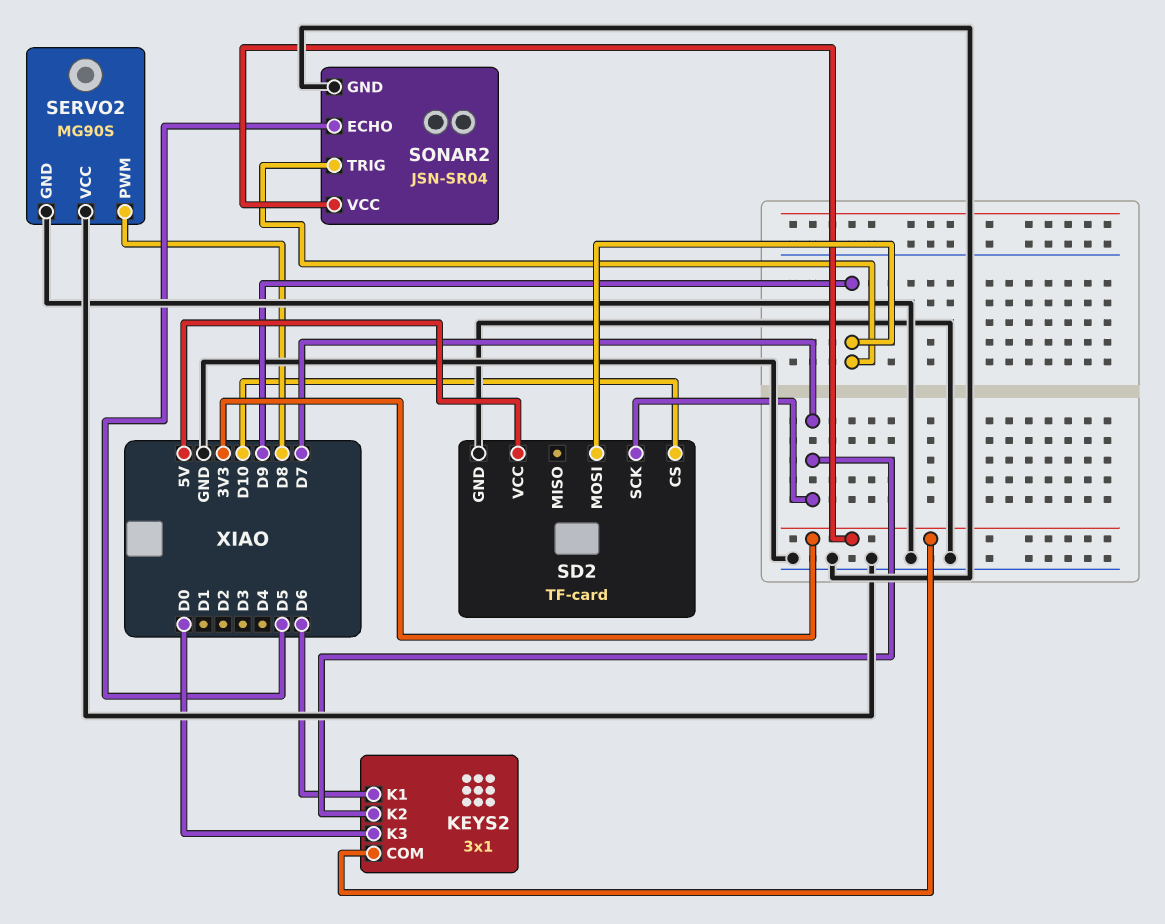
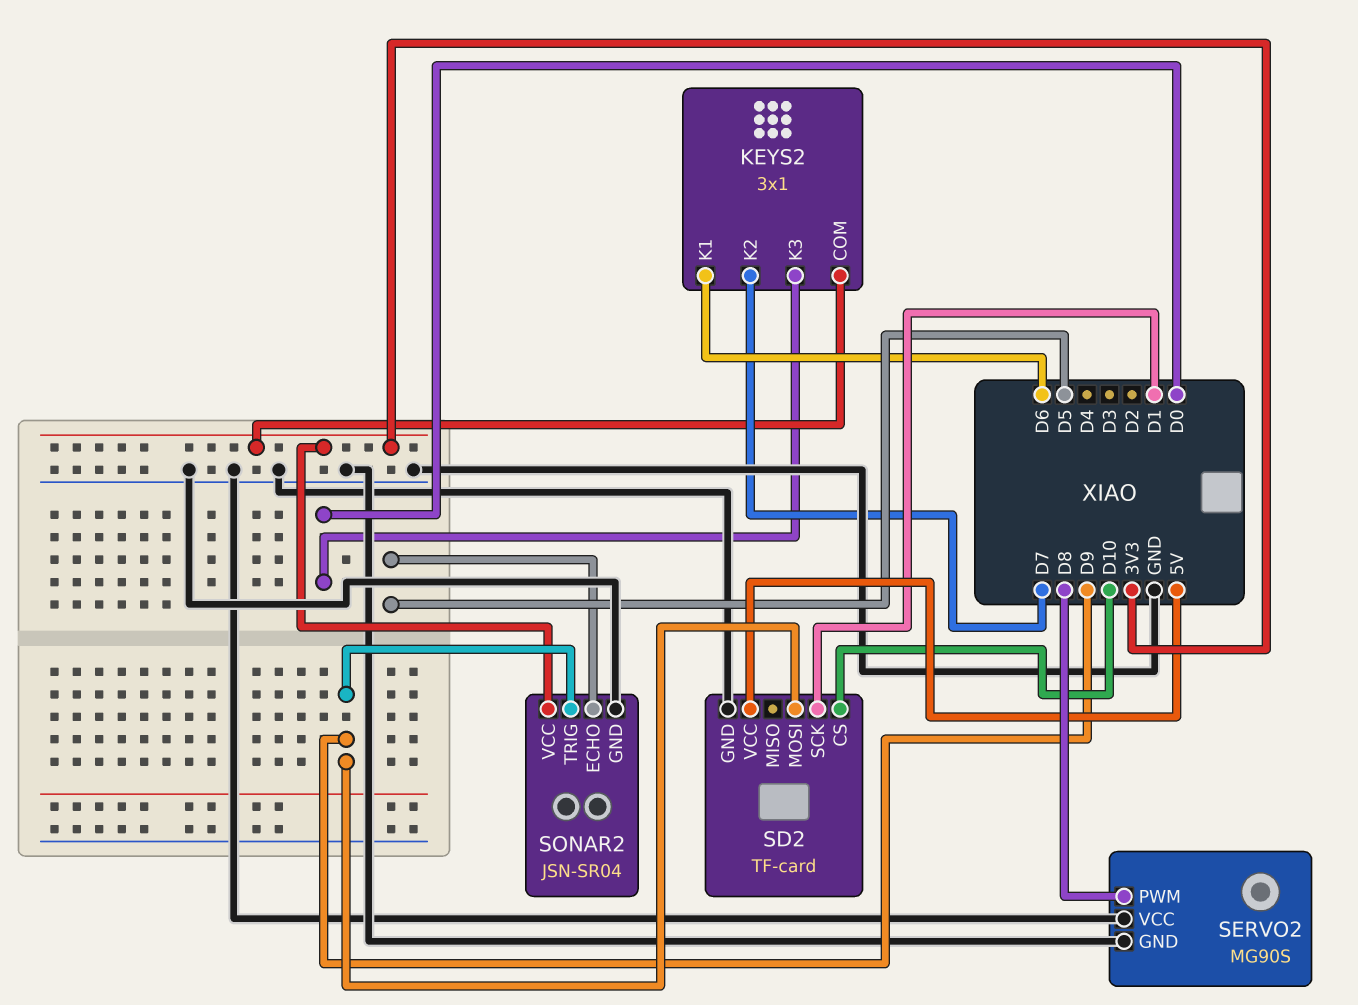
SD2 pin SCK: D7 -> D1

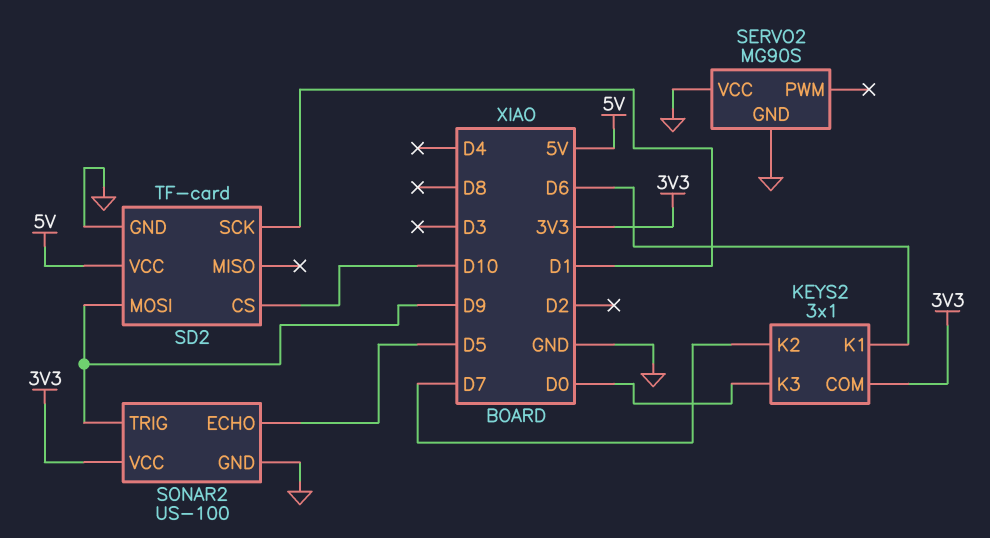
SERVO2 pin PWM: D8 -> none
SONAR2: JSN-SR04 -> US-100

